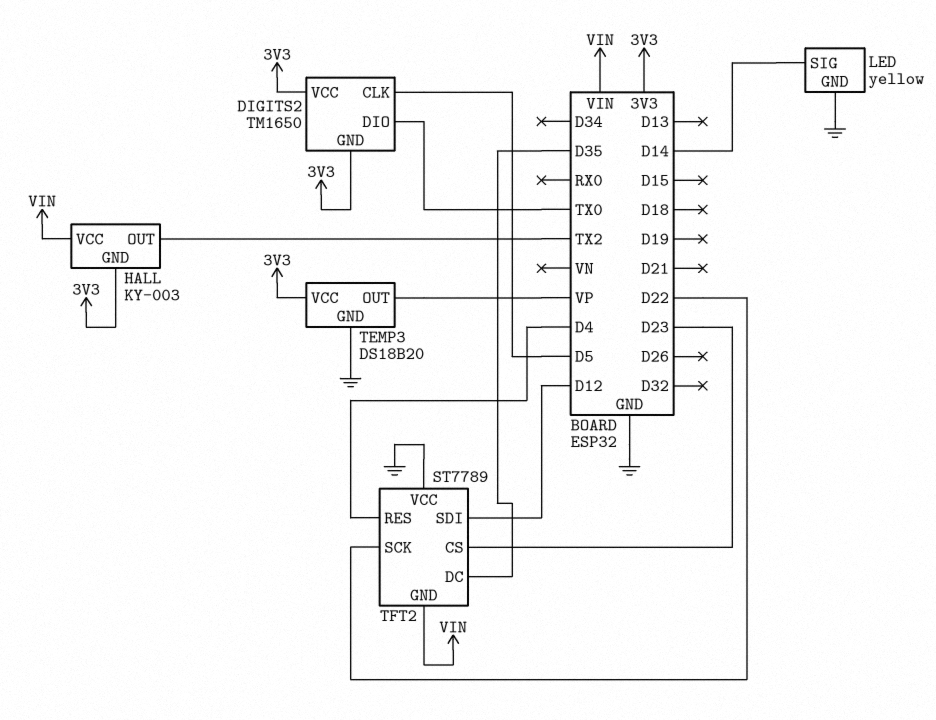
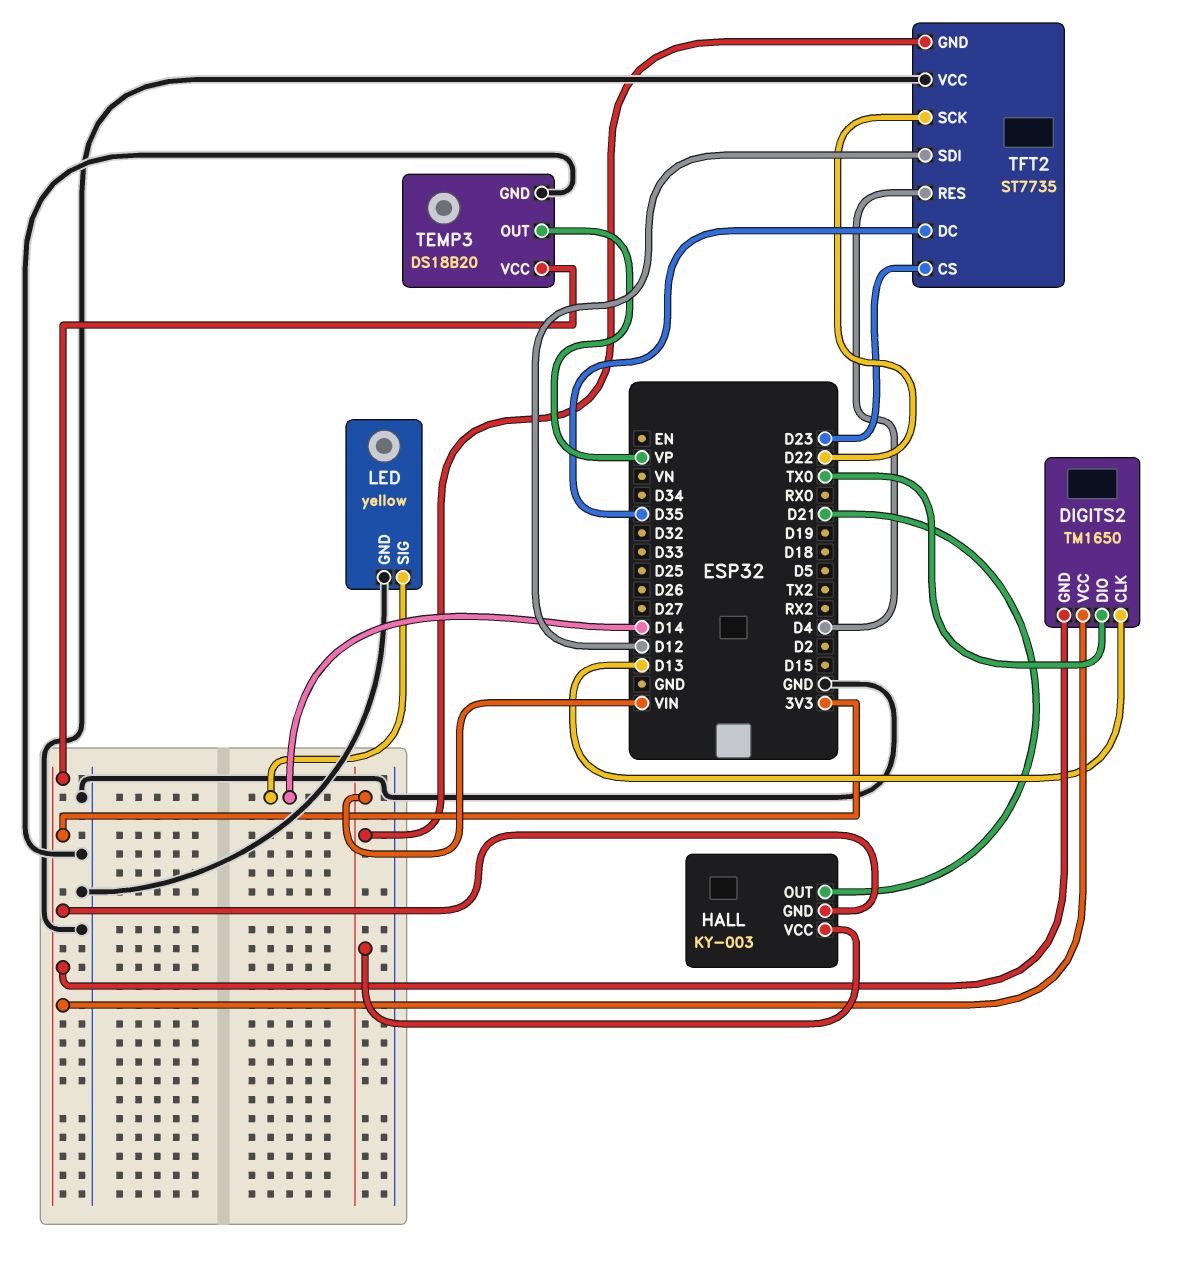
DIGITS2 pin CLK: D5 -> D13
HALL pin OUT: TX2 -> D21
TFT2: ST7789 -> ST7735

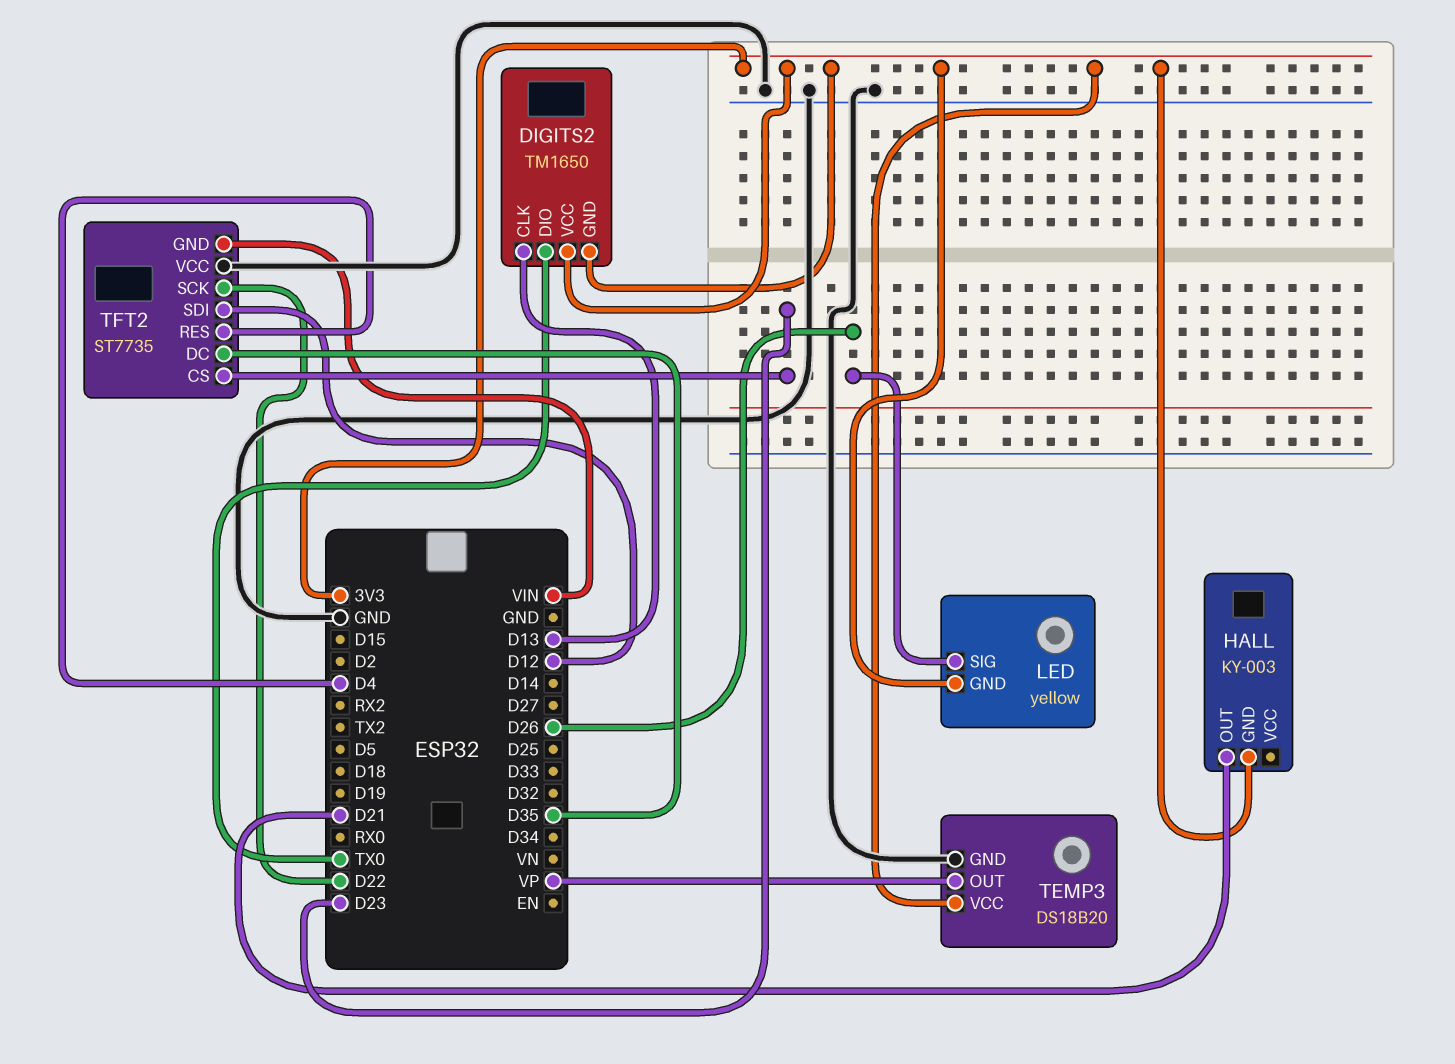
HALL pin VCC: VIN -> none
LED pin GND: GND -> 3V3
LED pin SIG: D14 -> D26

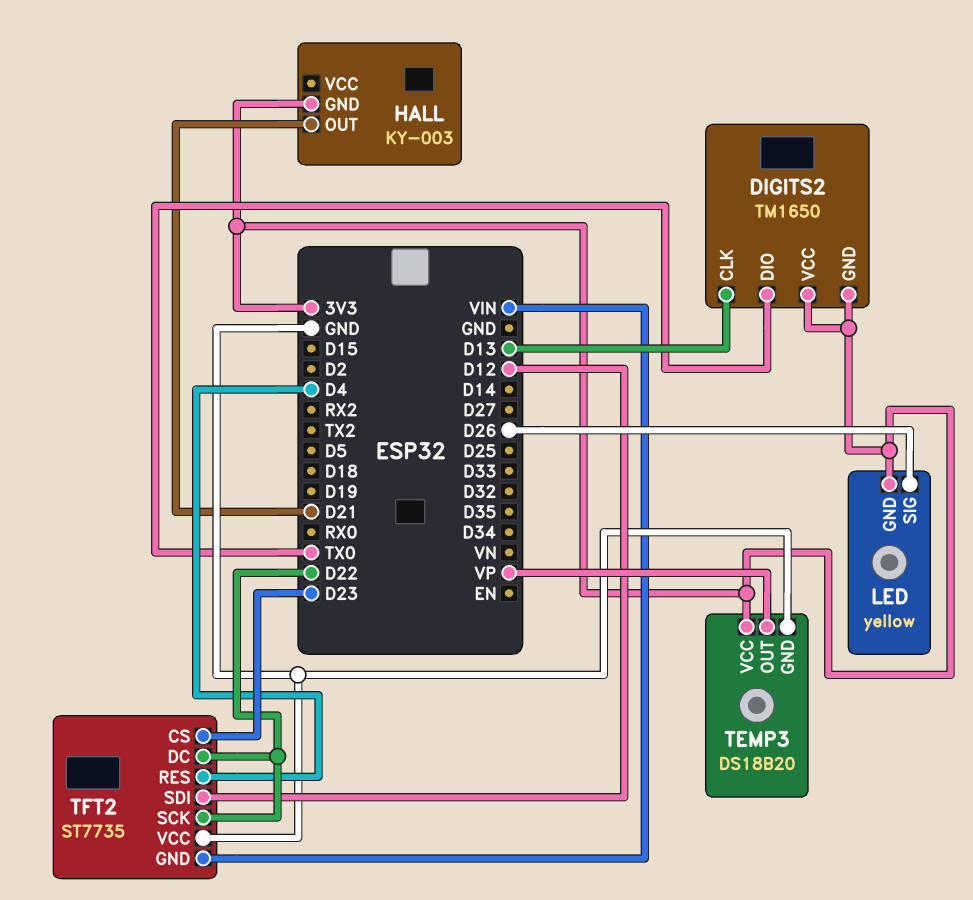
TFT2 pin DC: D35 -> D22

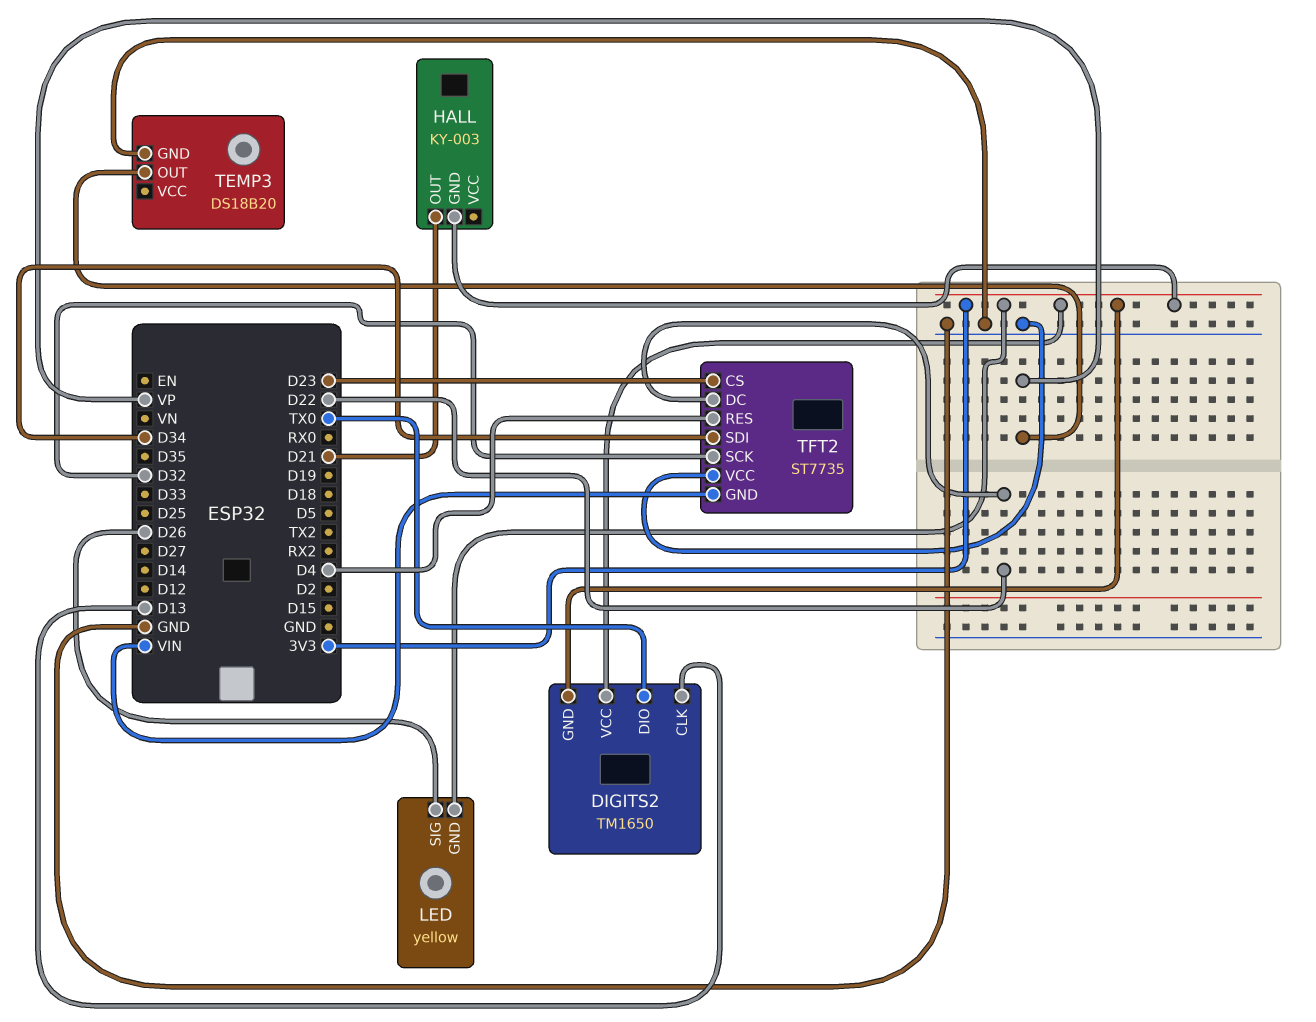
TEMP3 pin VCC: 3V3 -> none
TFT2 pin SCK: D22 -> D32
TFT2 pin SDI: D12 -> D34

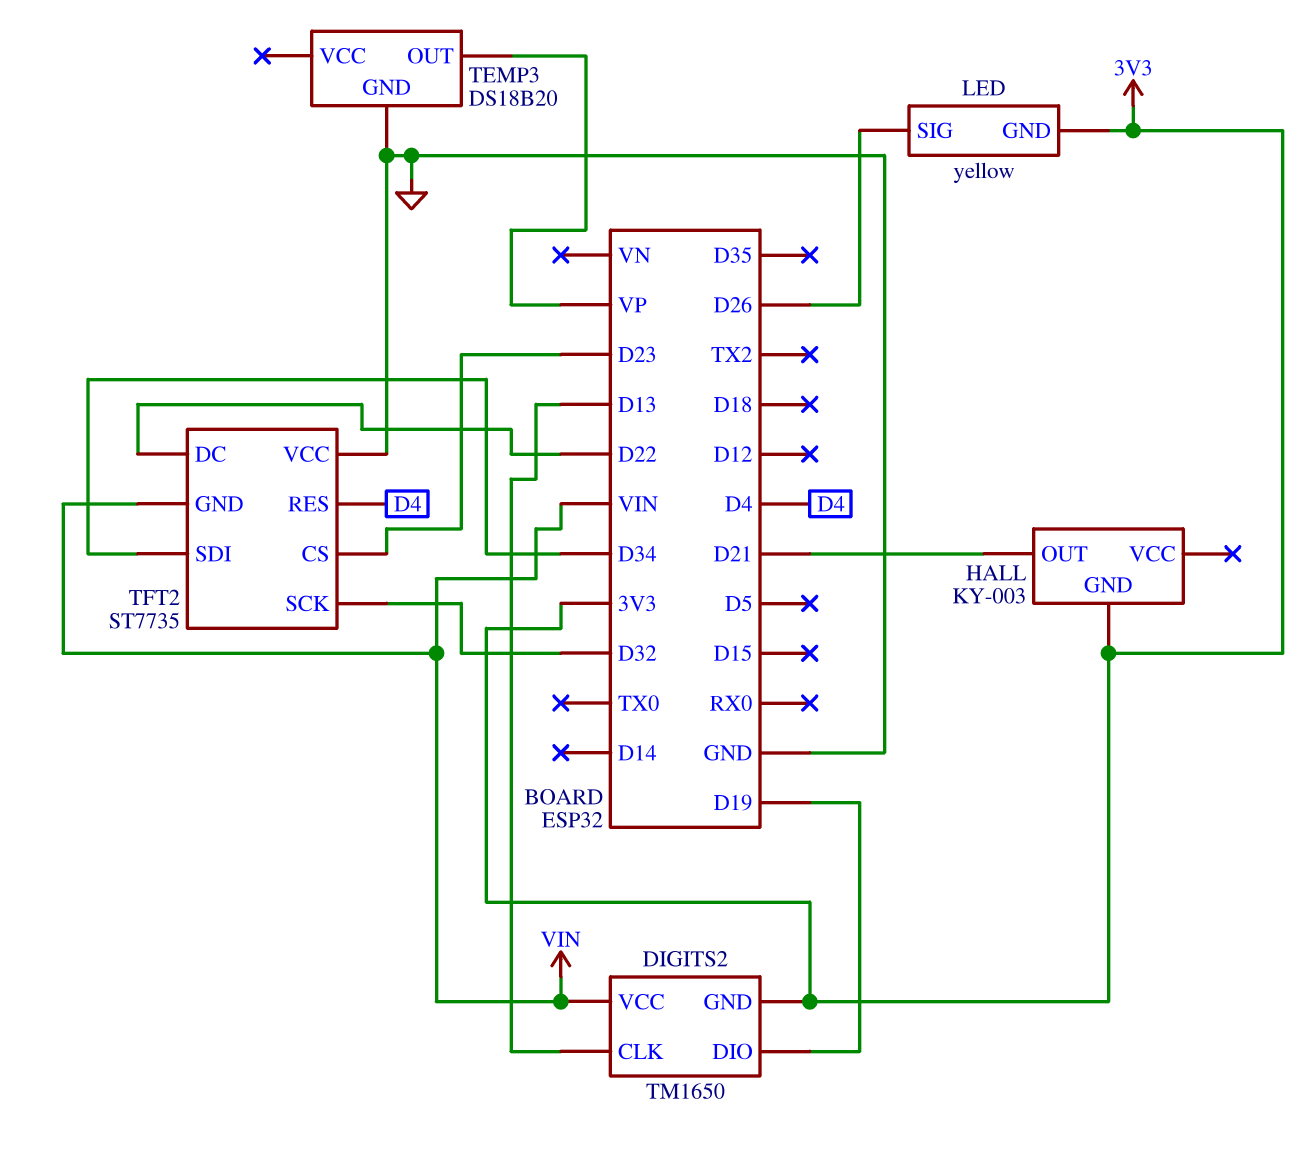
DIGITS2 pin DIO: TX0 -> D19
DIGITS2 pin VCC: 3V3 -> VIN

